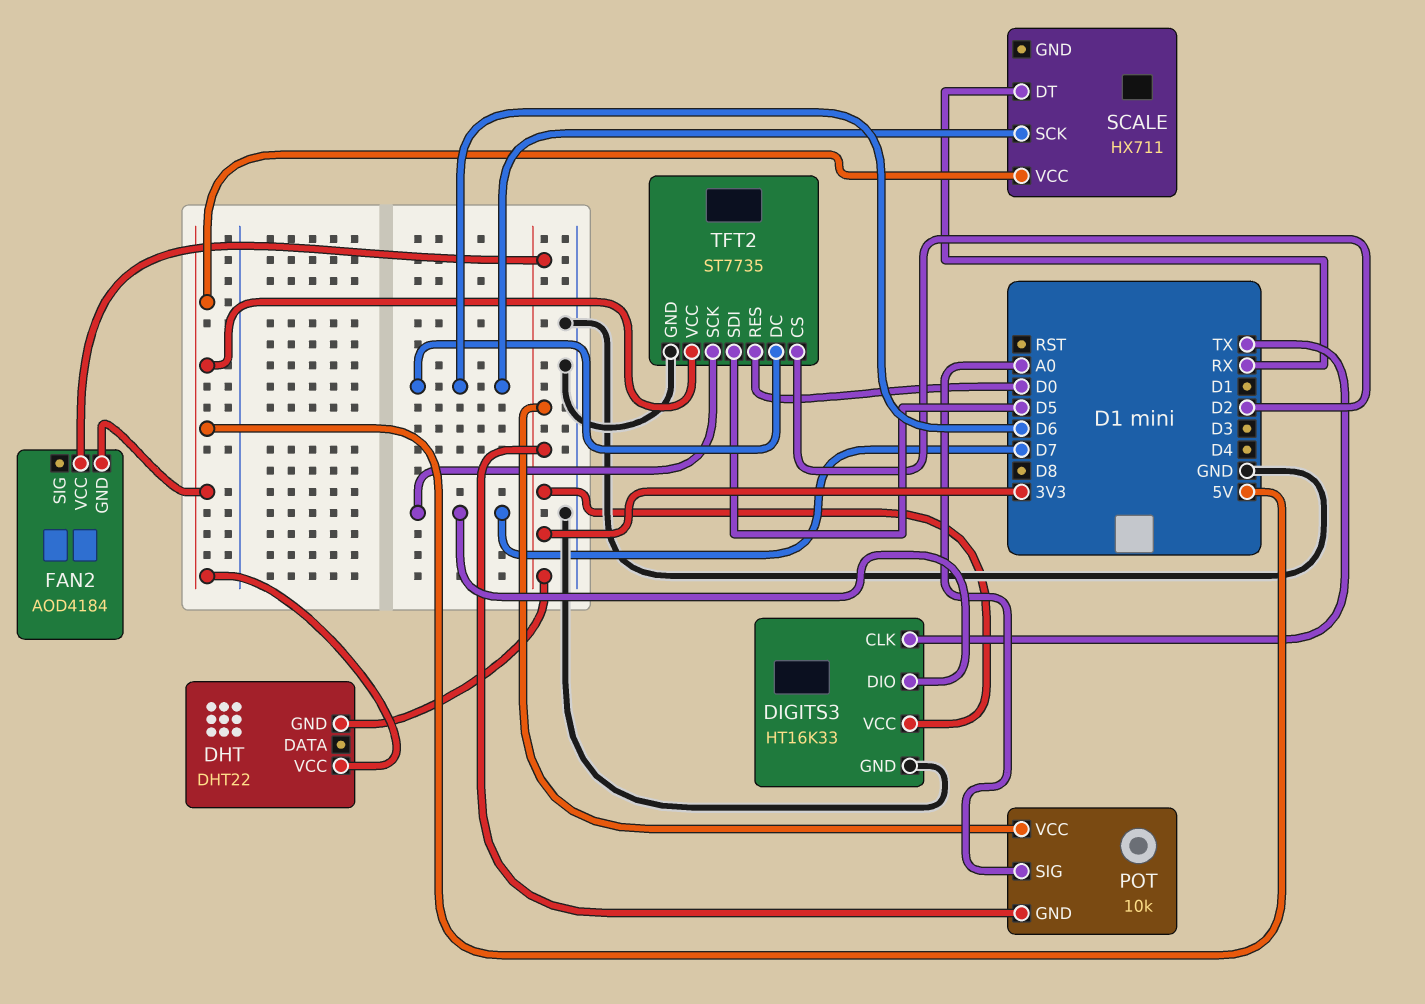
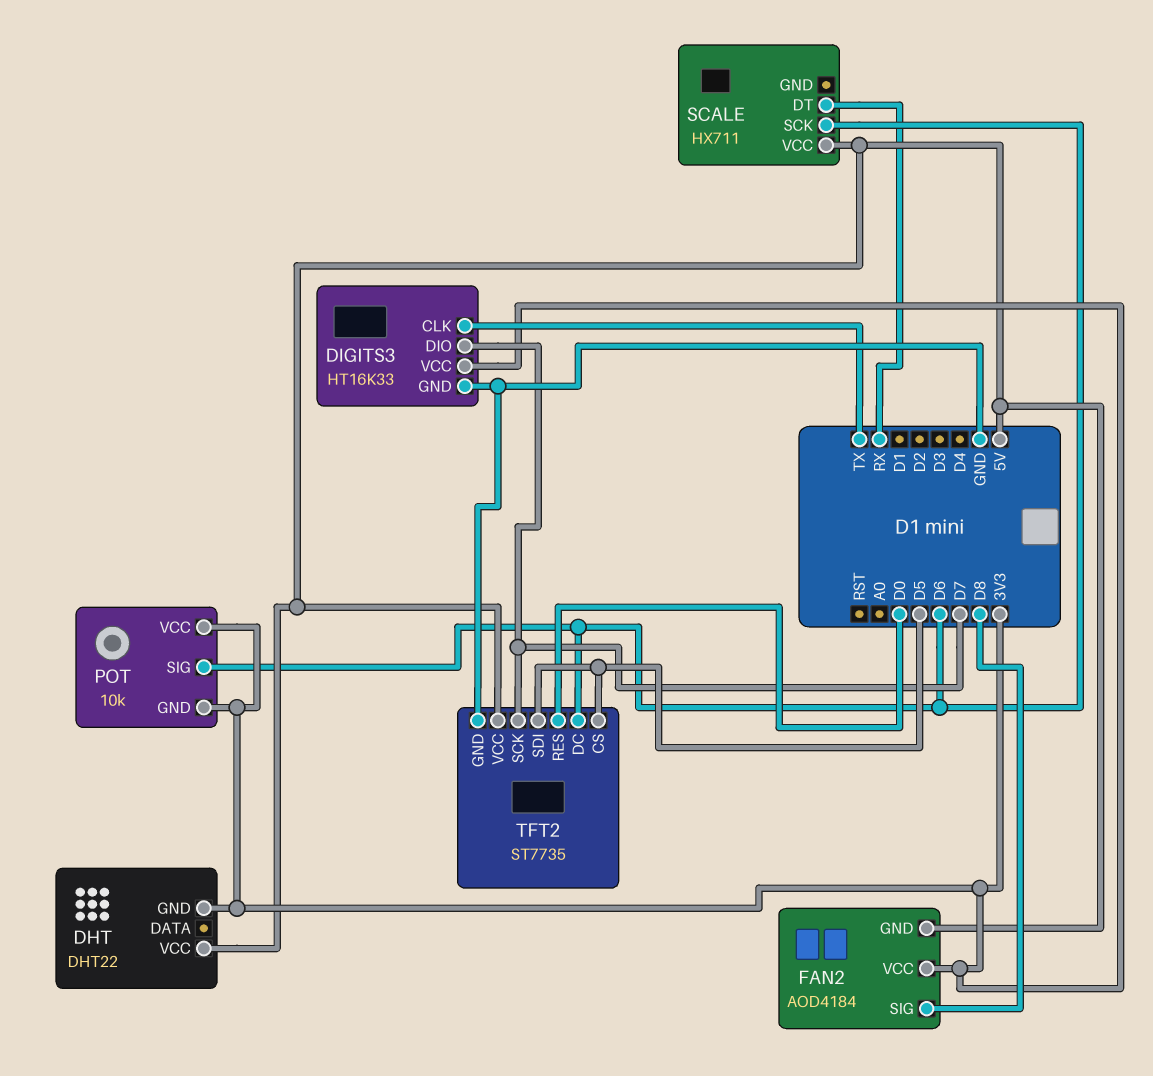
FAN2 pin SIG: none -> D8
POT pin SIG: A0 -> D6
TFT2 pin CS: D2 -> D5

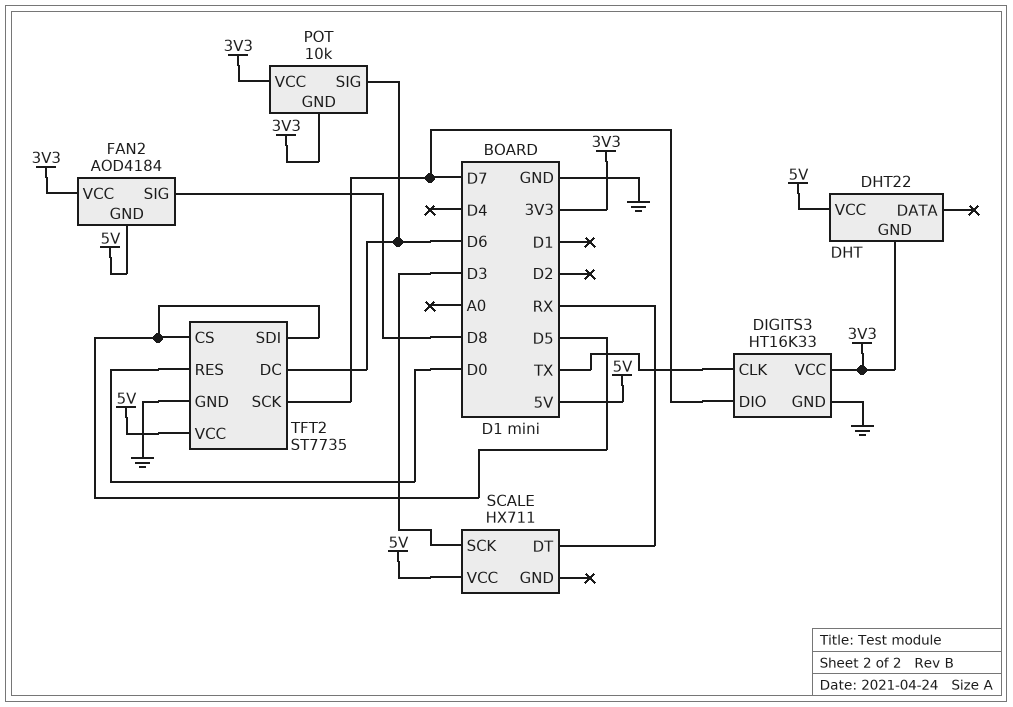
SCALE pin SCK: D6 -> D3

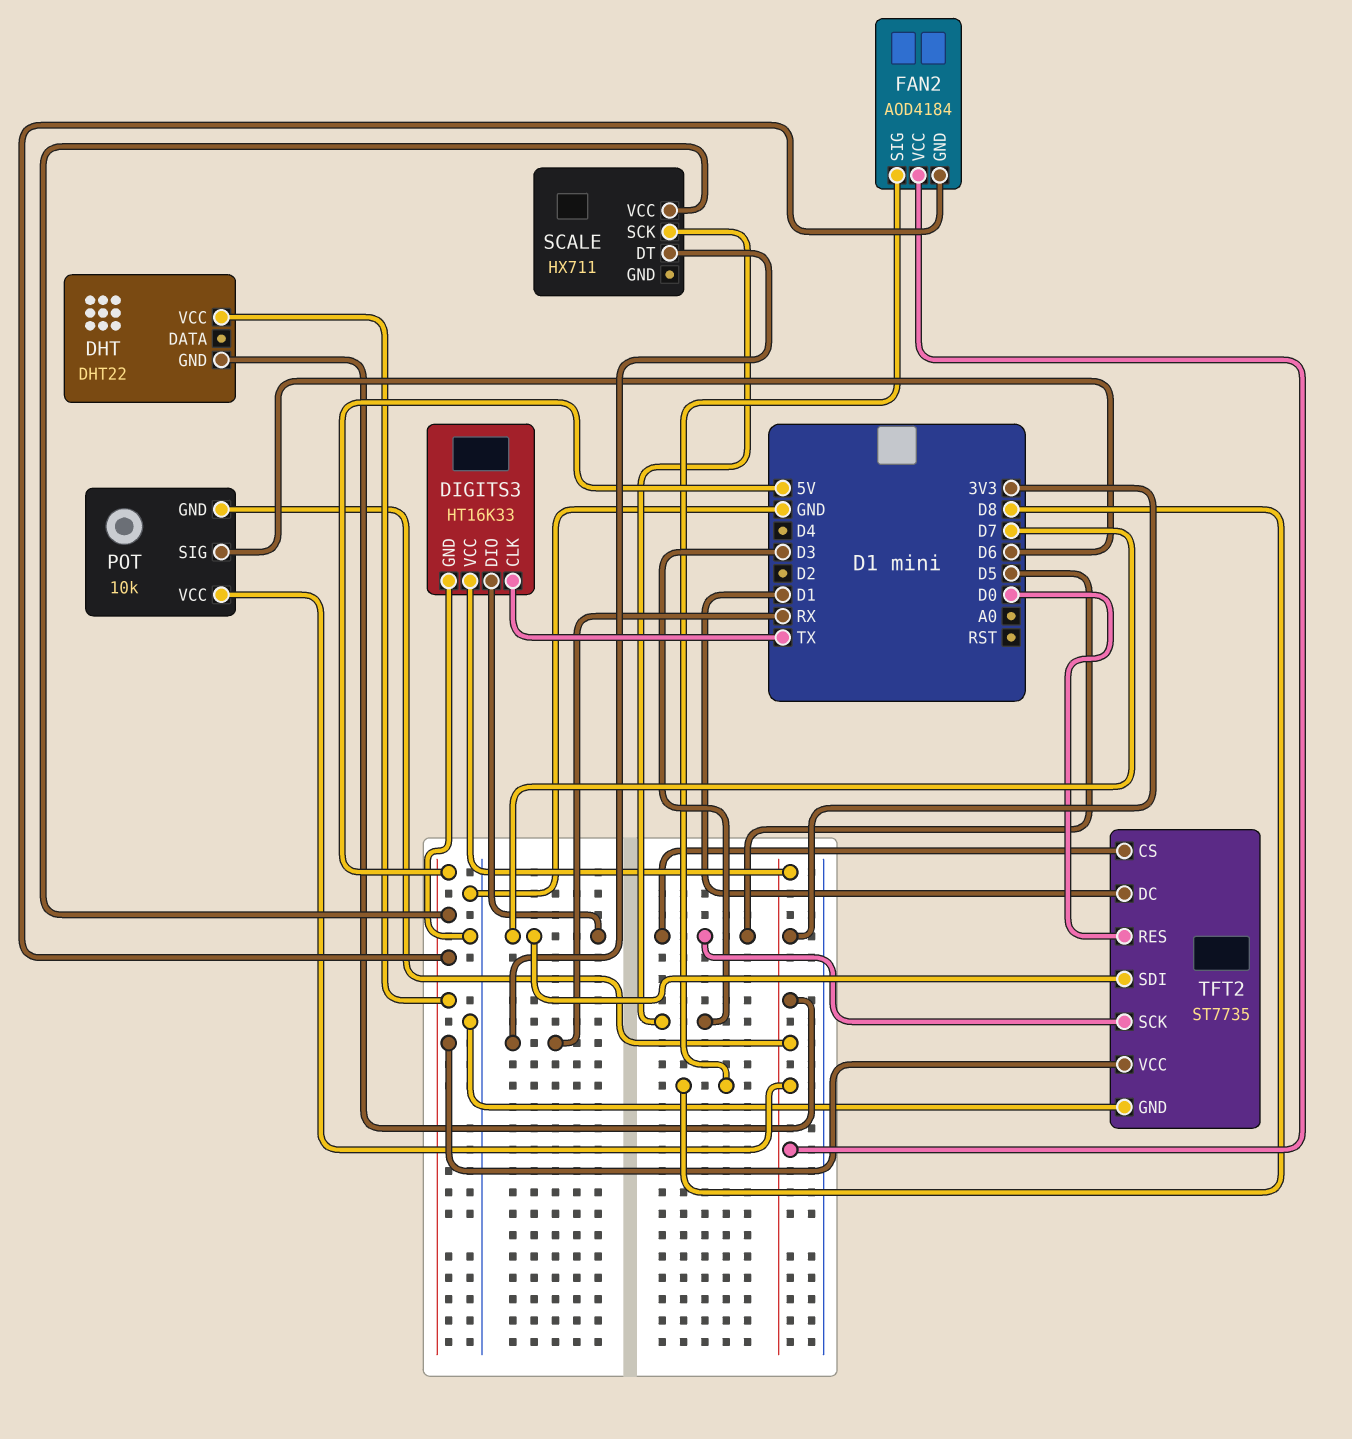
TFT2 pin DC: D6 -> D1
TFT2 pin SCK: D7 -> D5
TFT2 pin SDI: D5 -> D7

